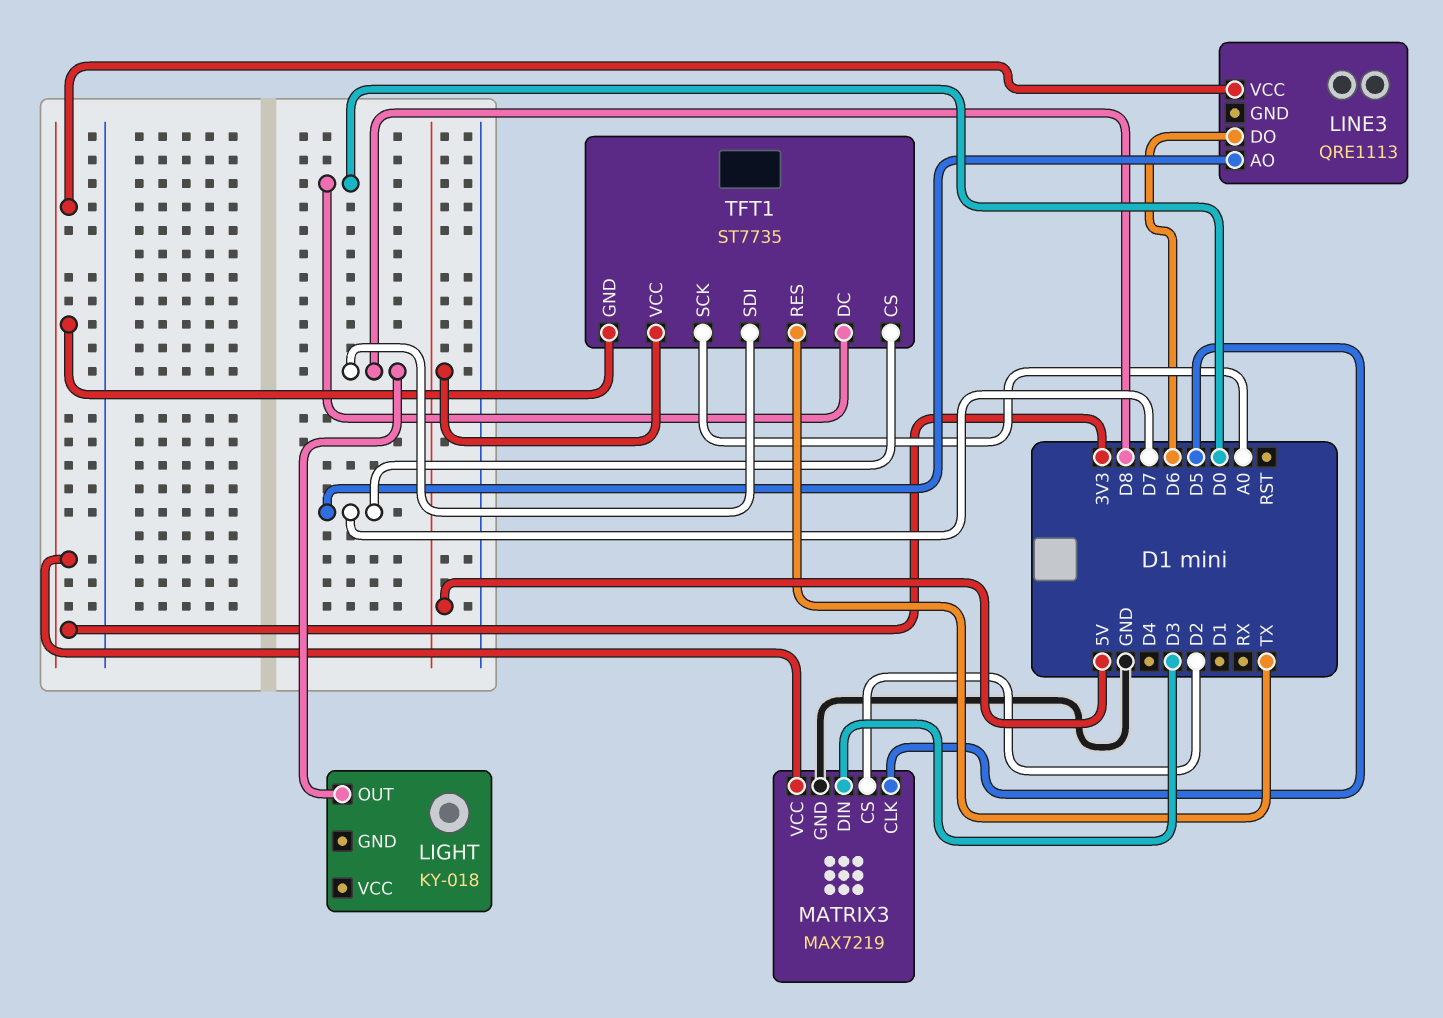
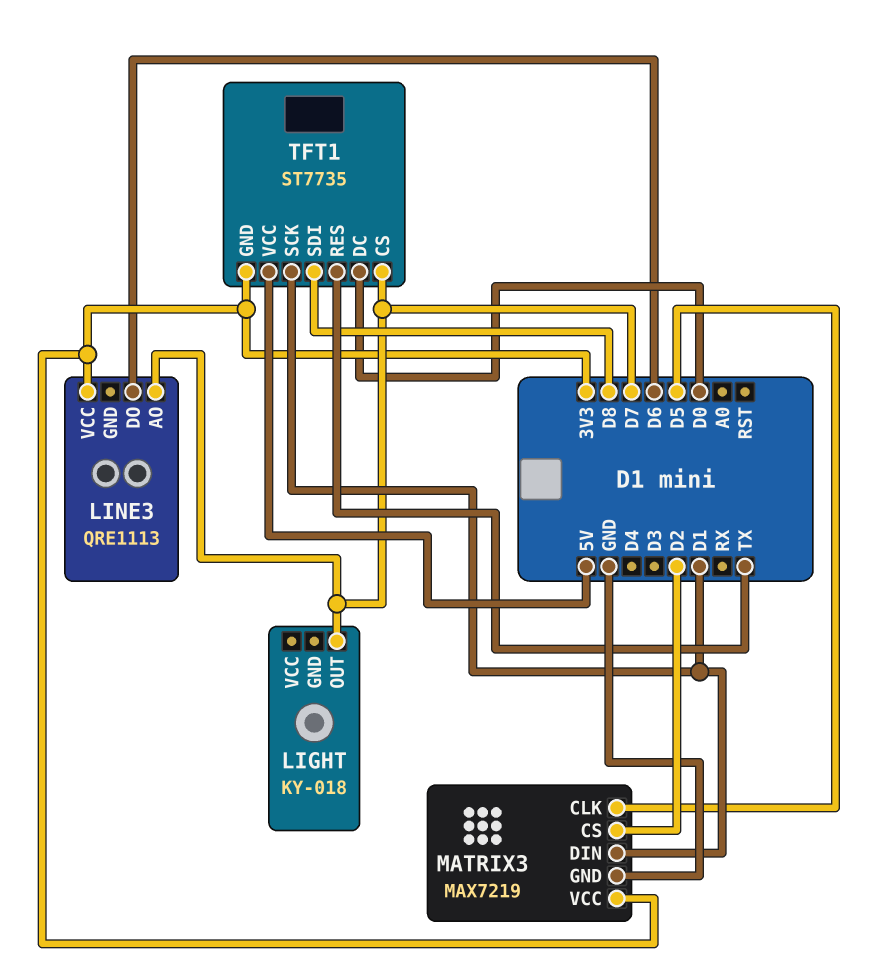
LIGHT pin OUT: D8 -> D7
MATRIX3 pin DIN: D3 -> D1
TFT1 pin SCK: A0 -> D1

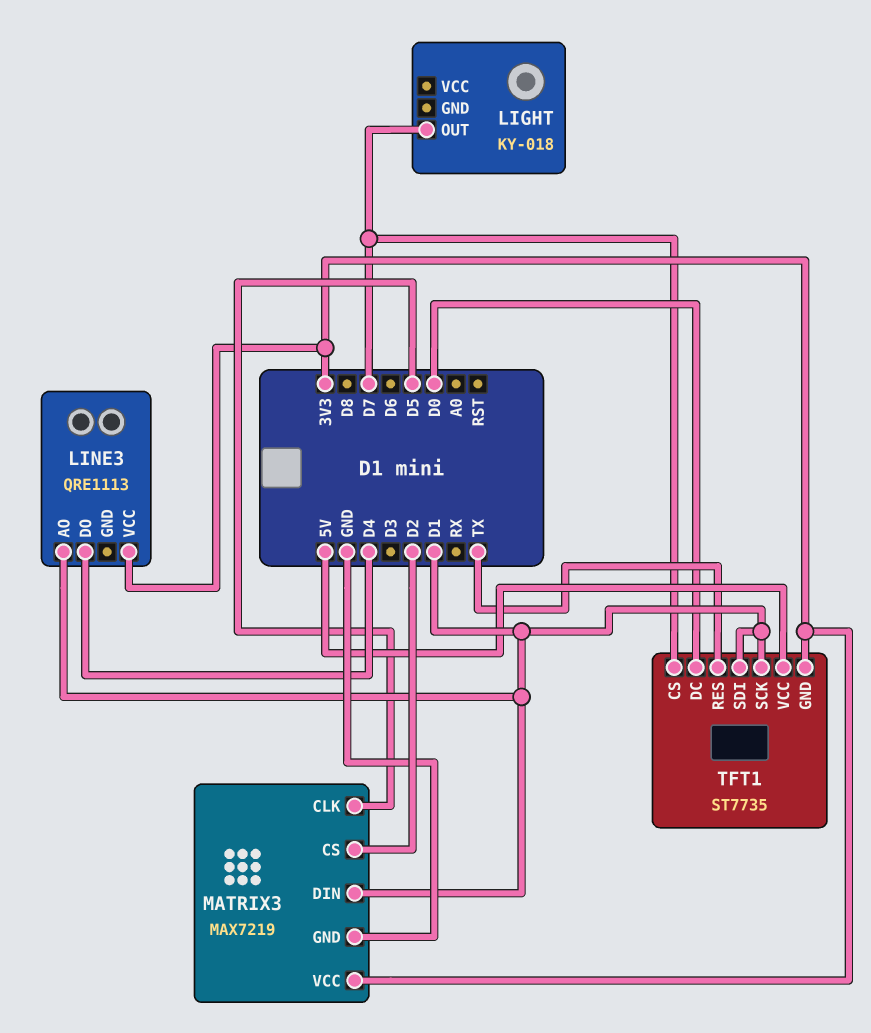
LINE3 pin AO: D7 -> D1
LINE3 pin DO: D6 -> D4
TFT1 pin SDI: D8 -> D1

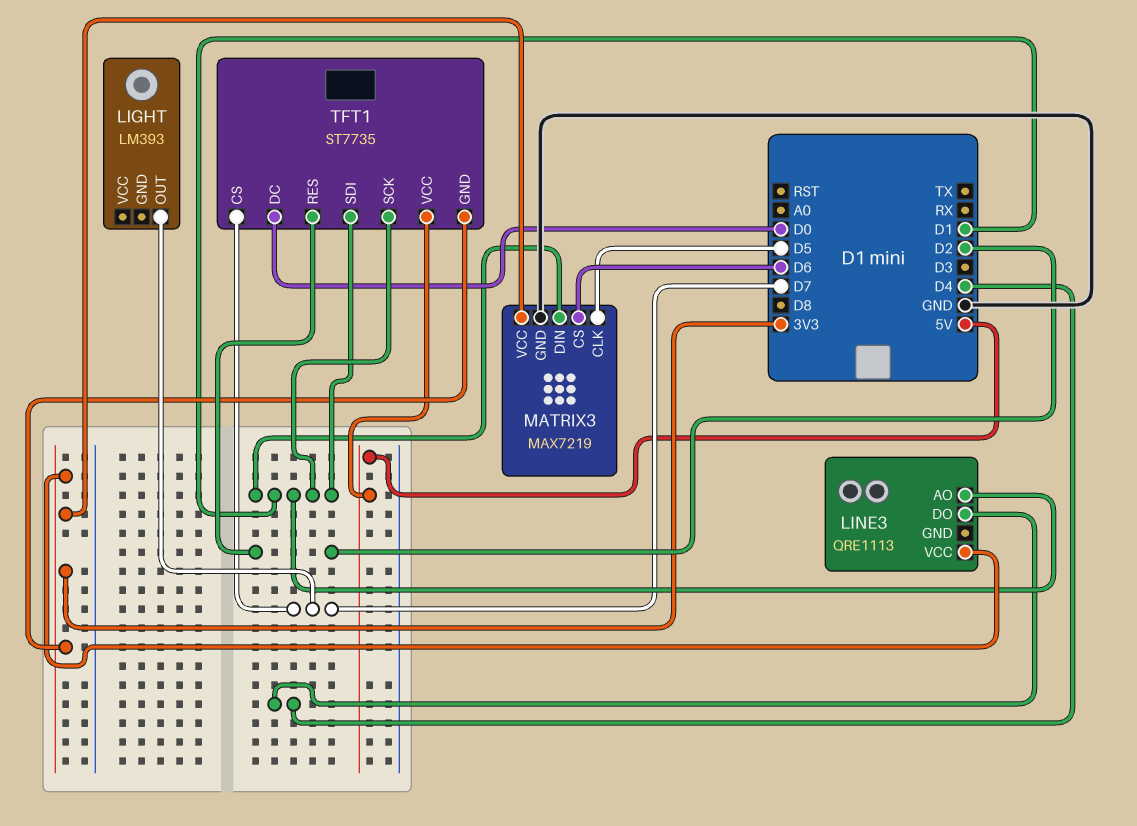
LIGHT: KY-018 -> LM393
MATRIX3 pin CS: D2 -> D6
TFT1 pin RES: TX -> D2

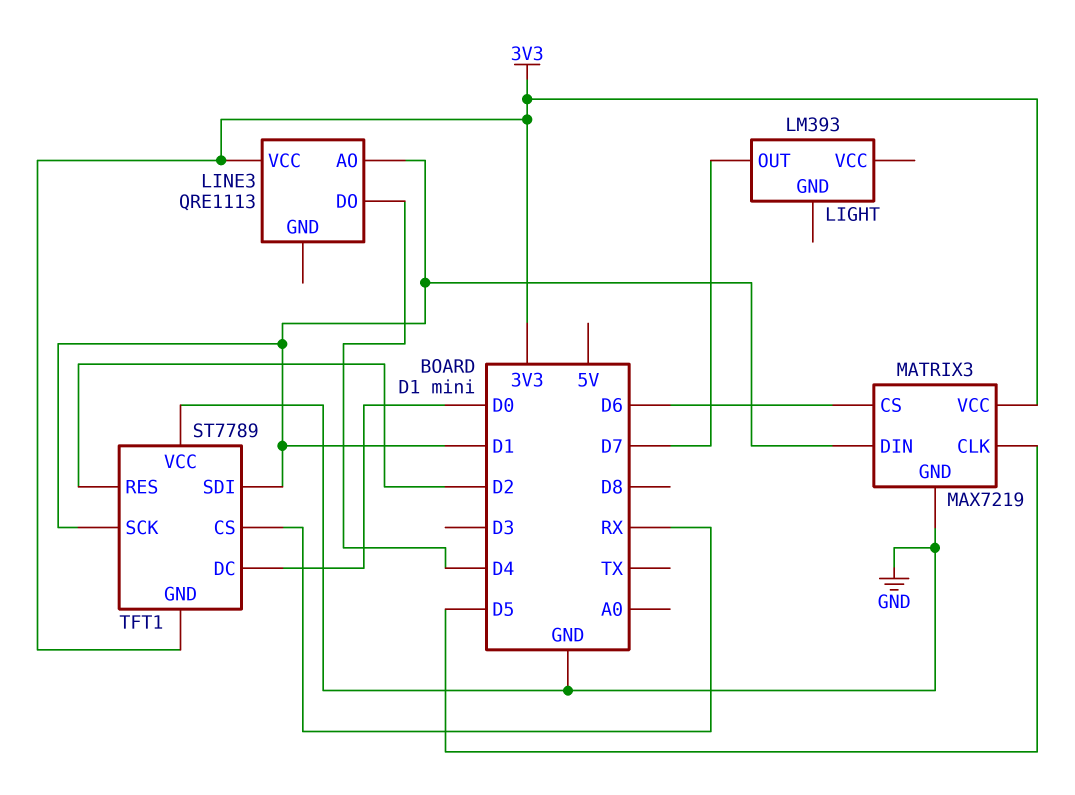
TFT1: ST7735 -> ST7789
TFT1 pin CS: D7 -> RX
TFT1 pin VCC: 5V -> GND

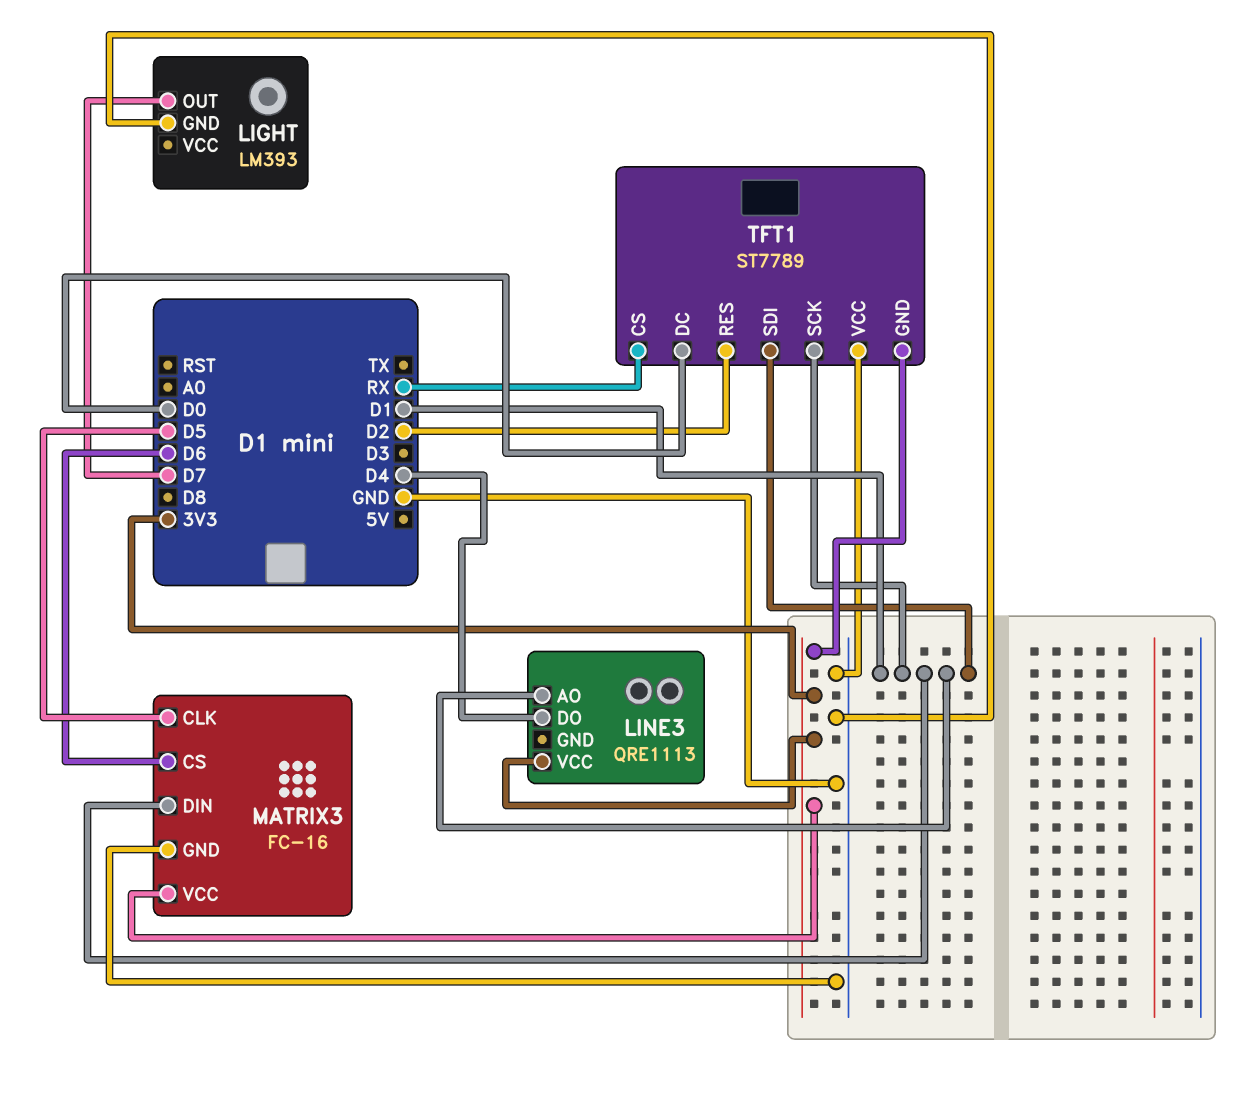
LIGHT pin GND: none -> GND
MATRIX3: MAX7219 -> FC-16

